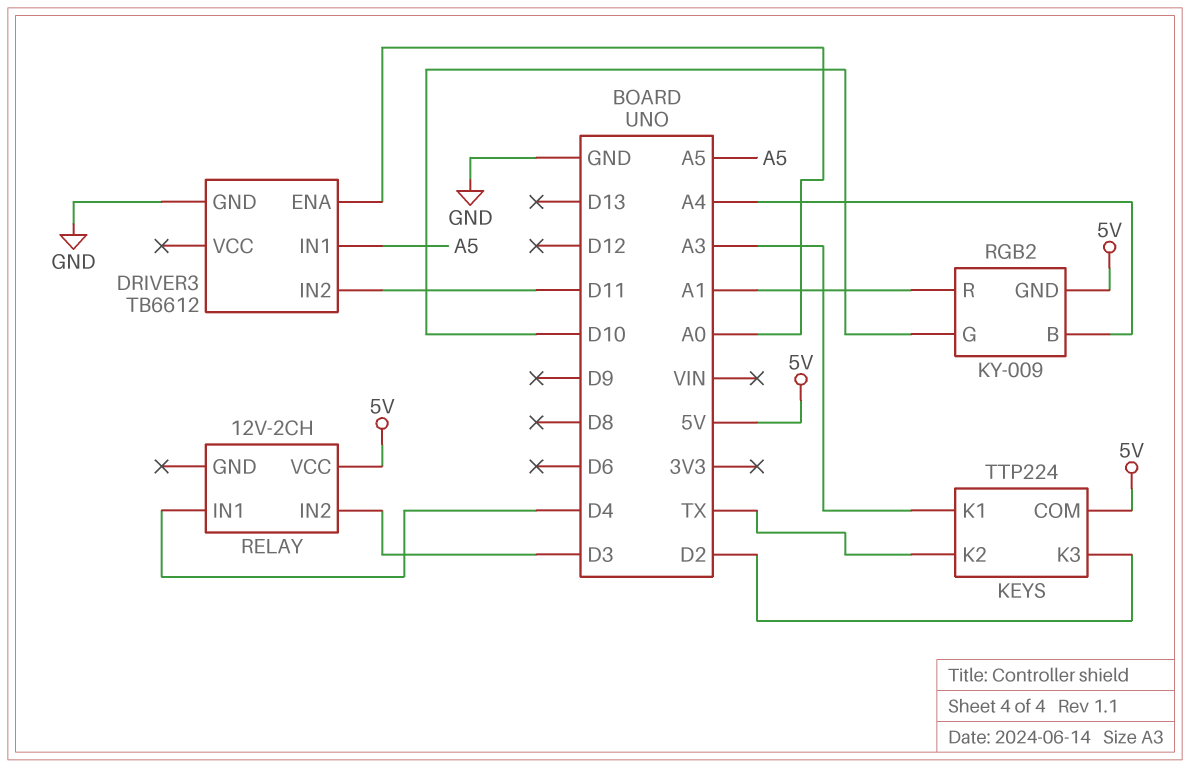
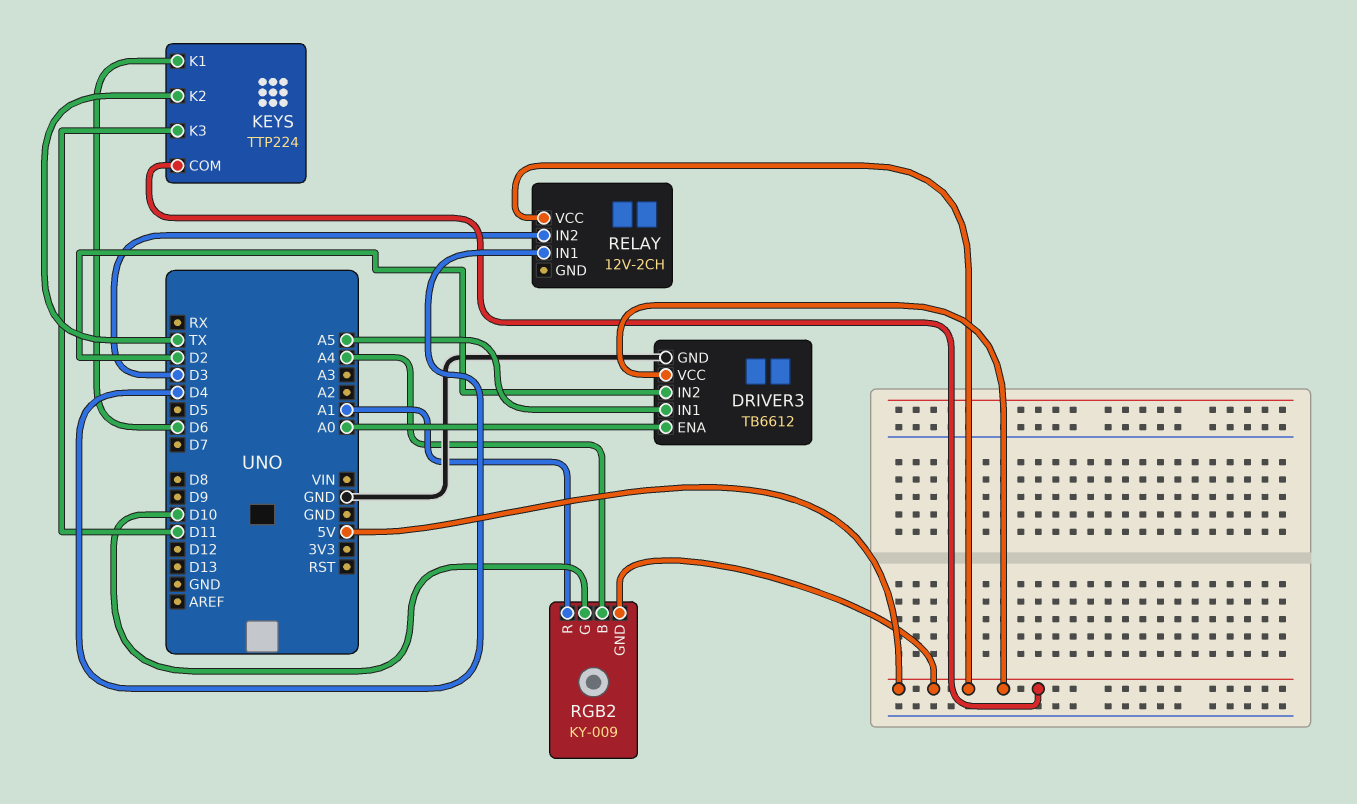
DRIVER3 pin IN2: D11 -> D2
DRIVER3 pin VCC: none -> 5V
KEYS pin K1: A3 -> D6
KEYS pin K3: D2 -> D11

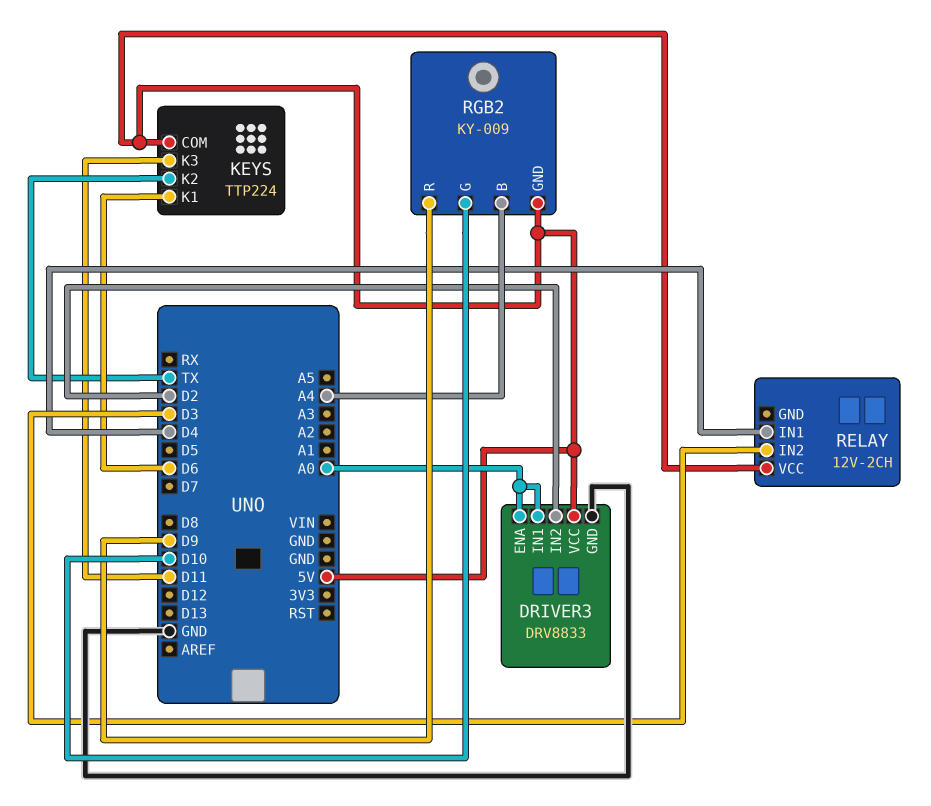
DRIVER3: TB6612 -> DRV8833
DRIVER3 pin IN1: A5 -> A0
RGB2 pin R: A1 -> D9

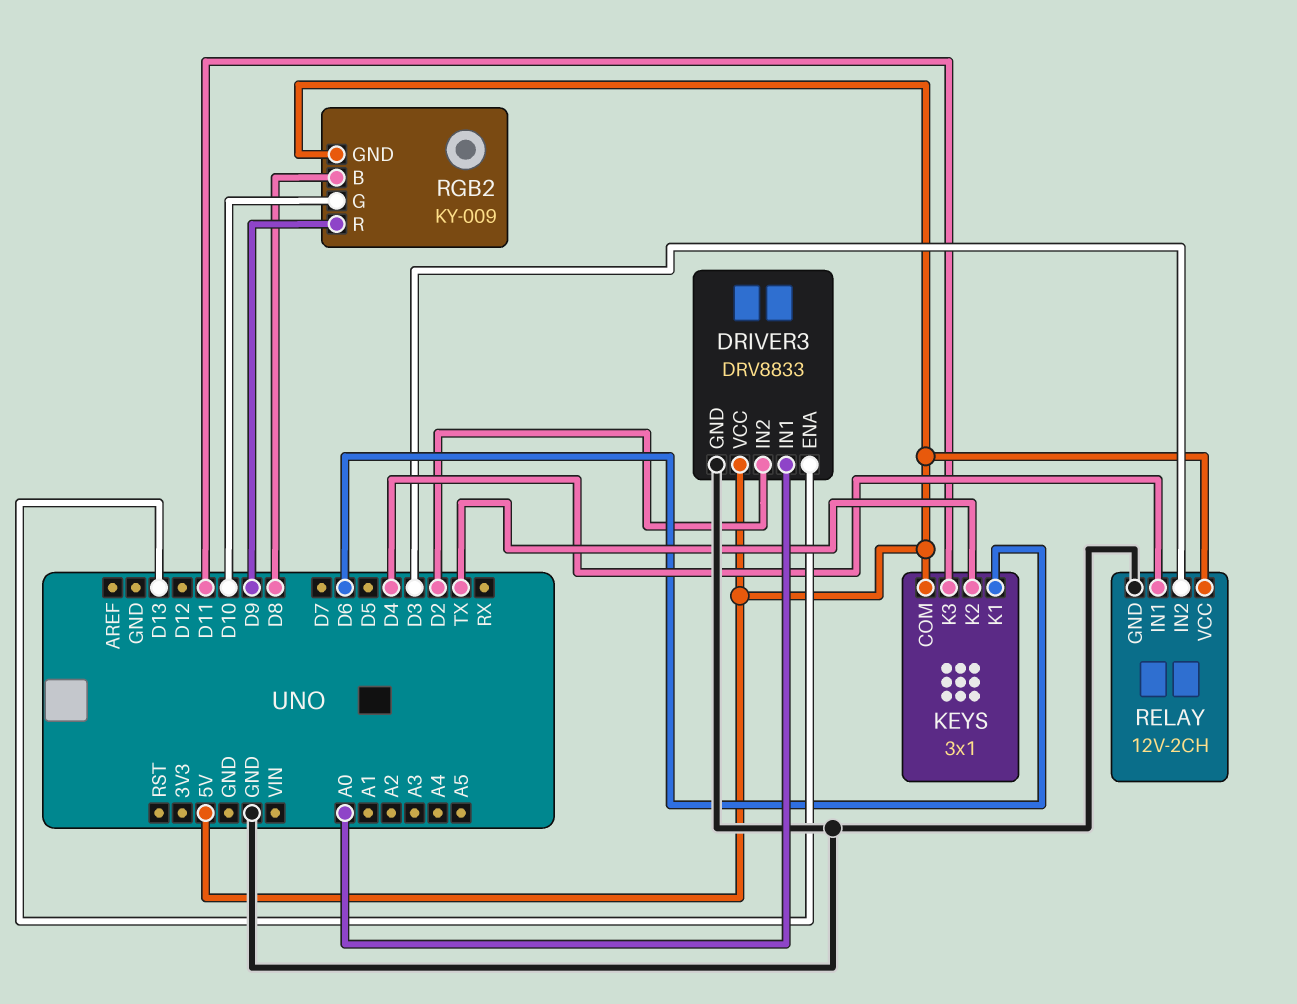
DRIVER3 pin ENA: A0 -> D13
KEYS: TTP224 -> 3x1
RELAY pin GND: none -> GND
RGB2 pin B: A4 -> D8

